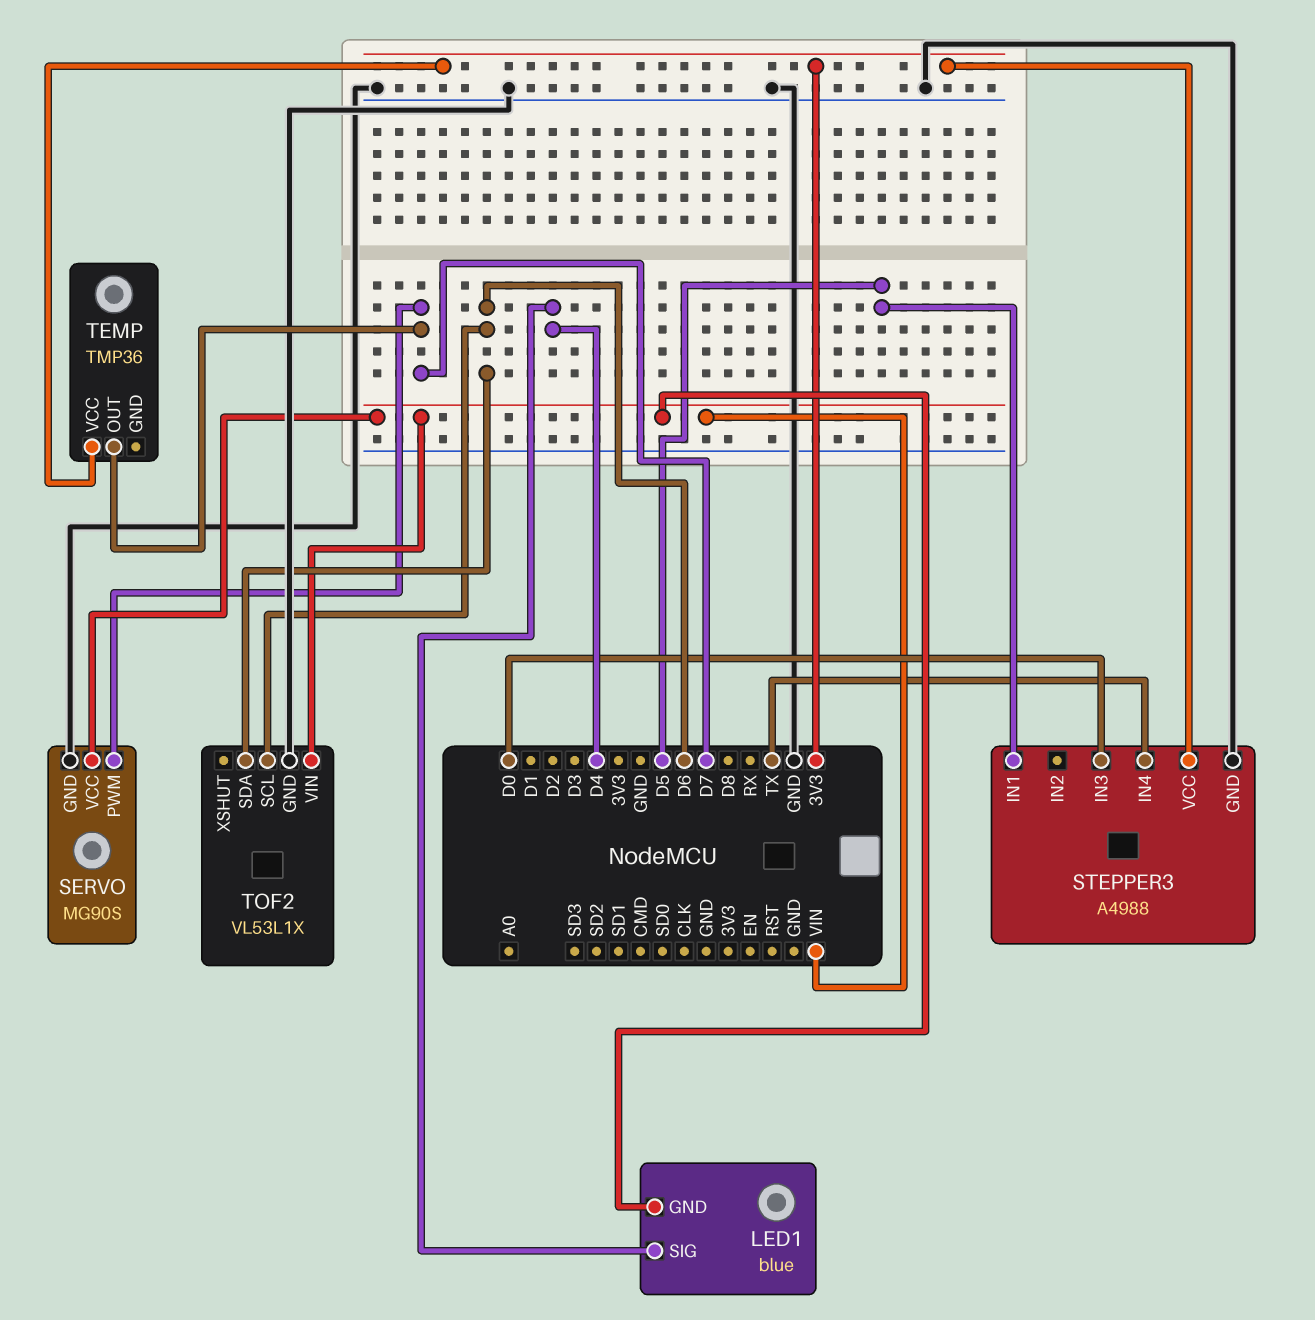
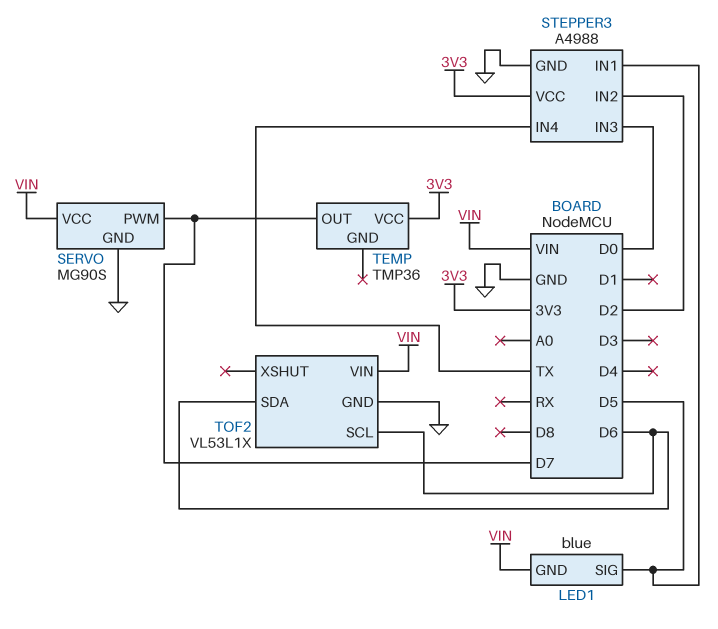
LED1 pin SIG: D4 -> D5
STEPPER3 pin IN2: none -> D2

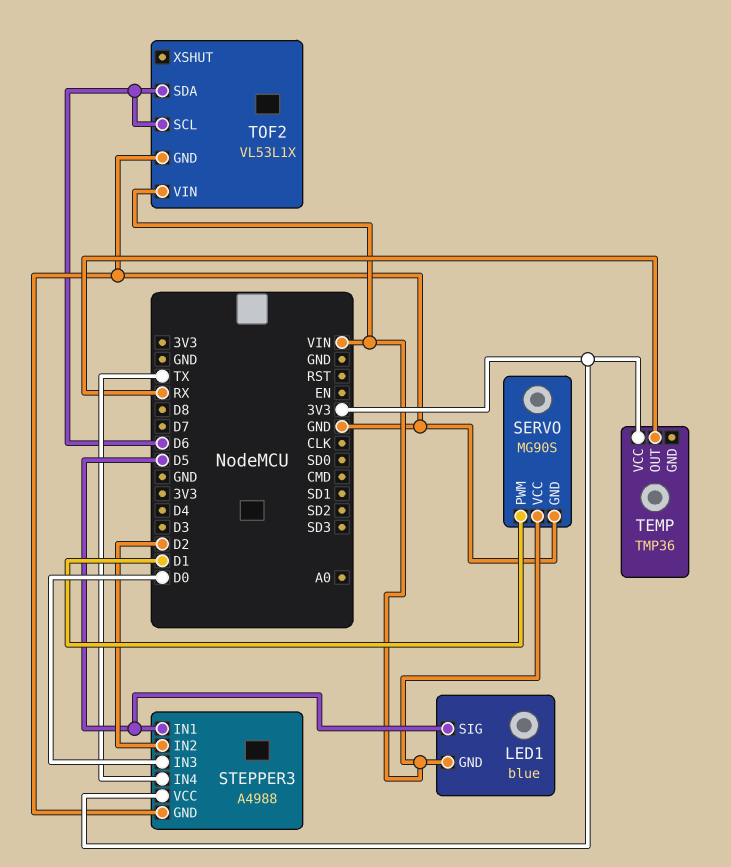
SERVO pin PWM: D7 -> D1
TEMP pin OUT: D7 -> RX

